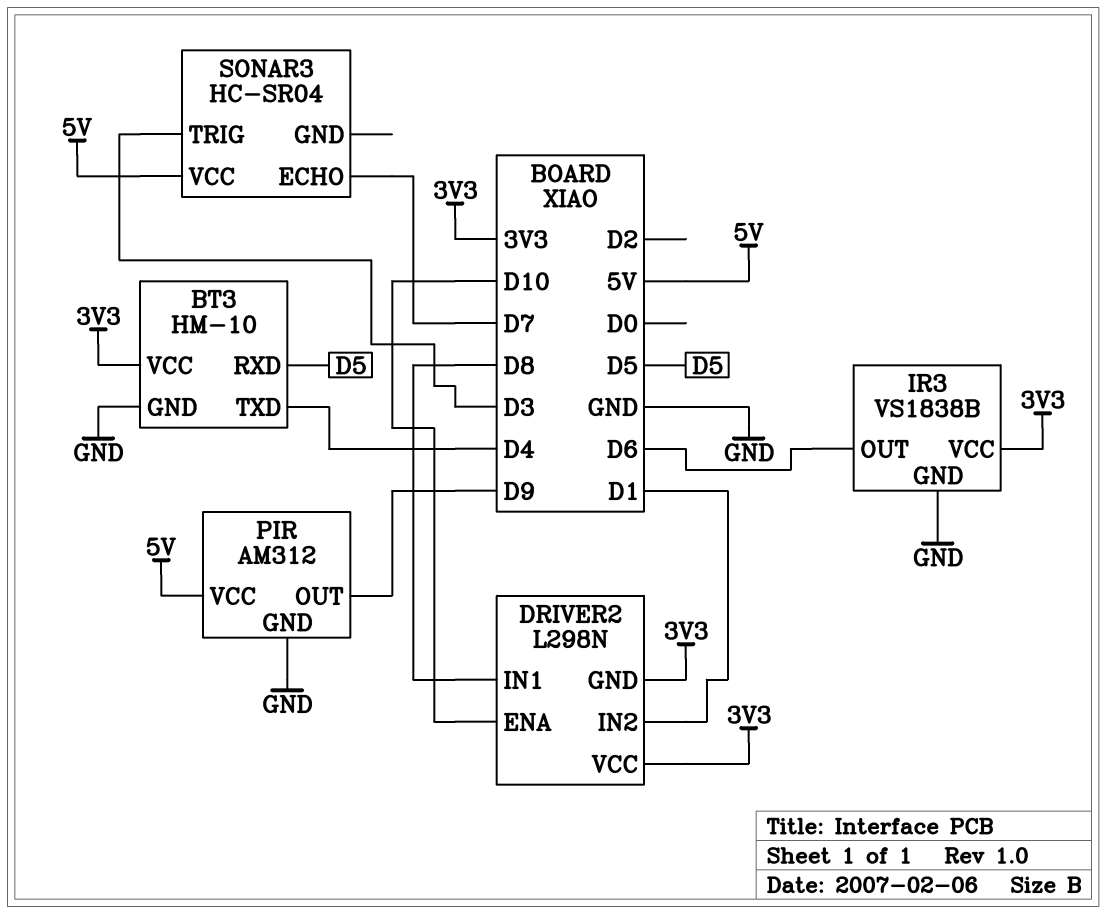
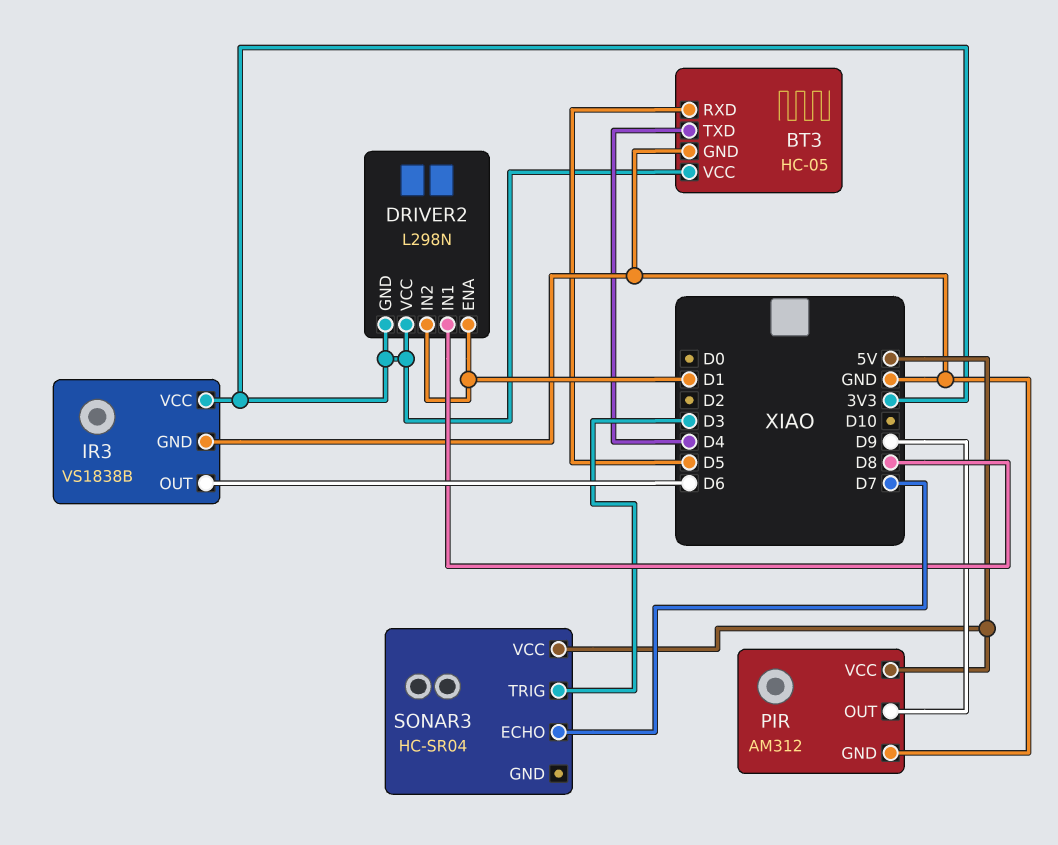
BT3: HM-10 -> HC-05
DRIVER2 pin ENA: D10 -> D1

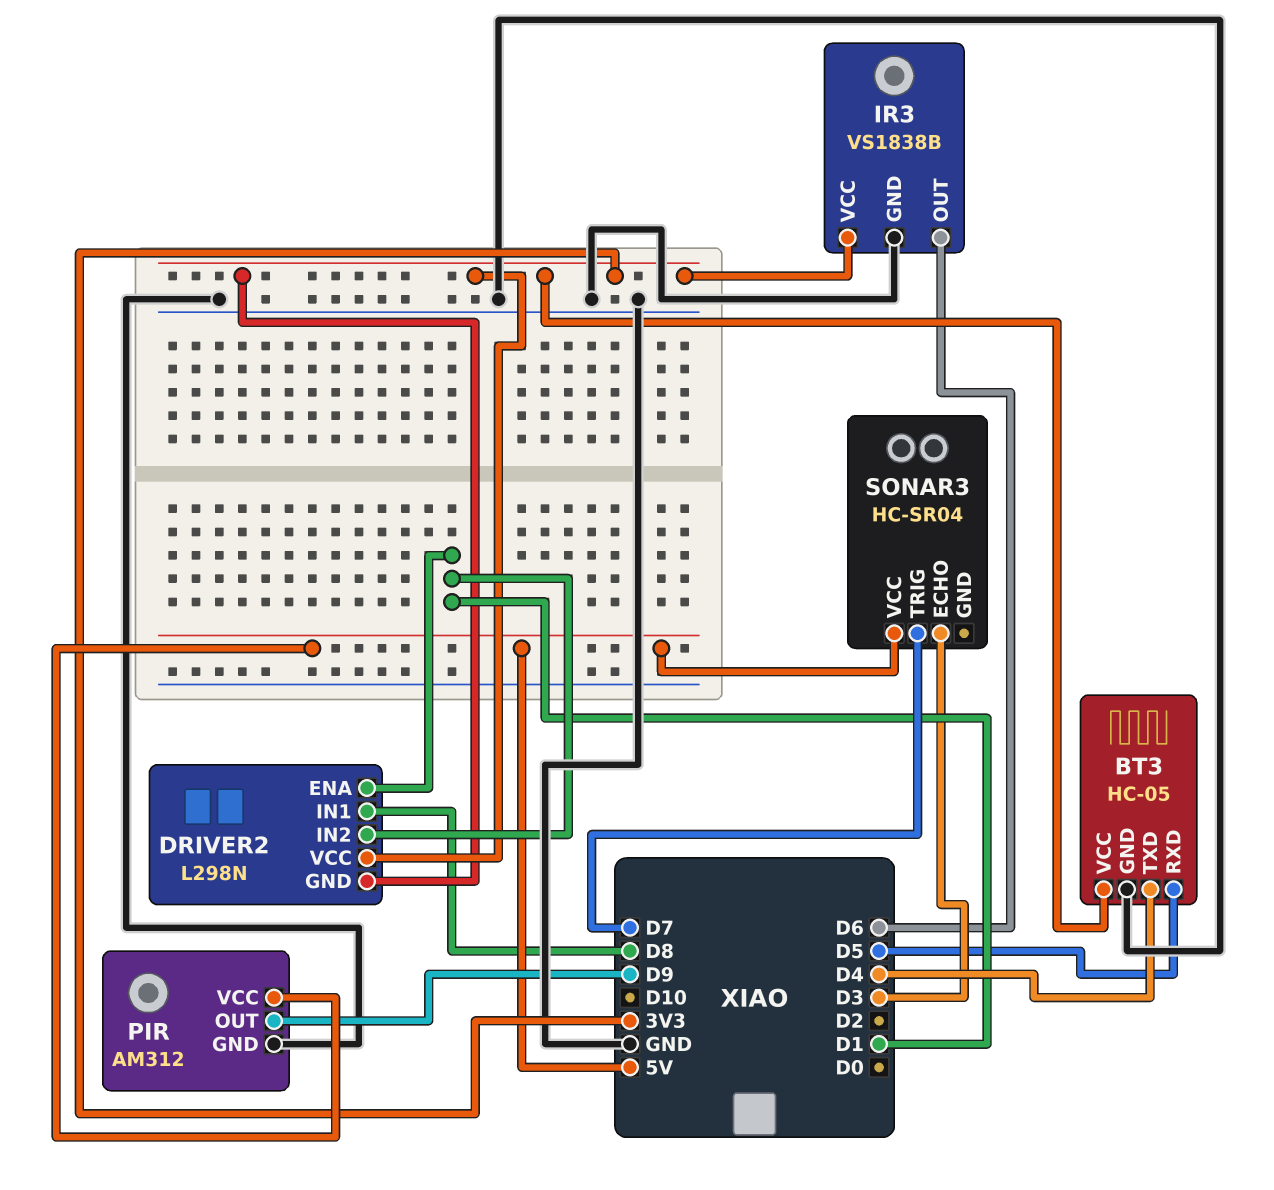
SONAR3 pin ECHO: D7 -> D3
SONAR3 pin TRIG: D3 -> D7

